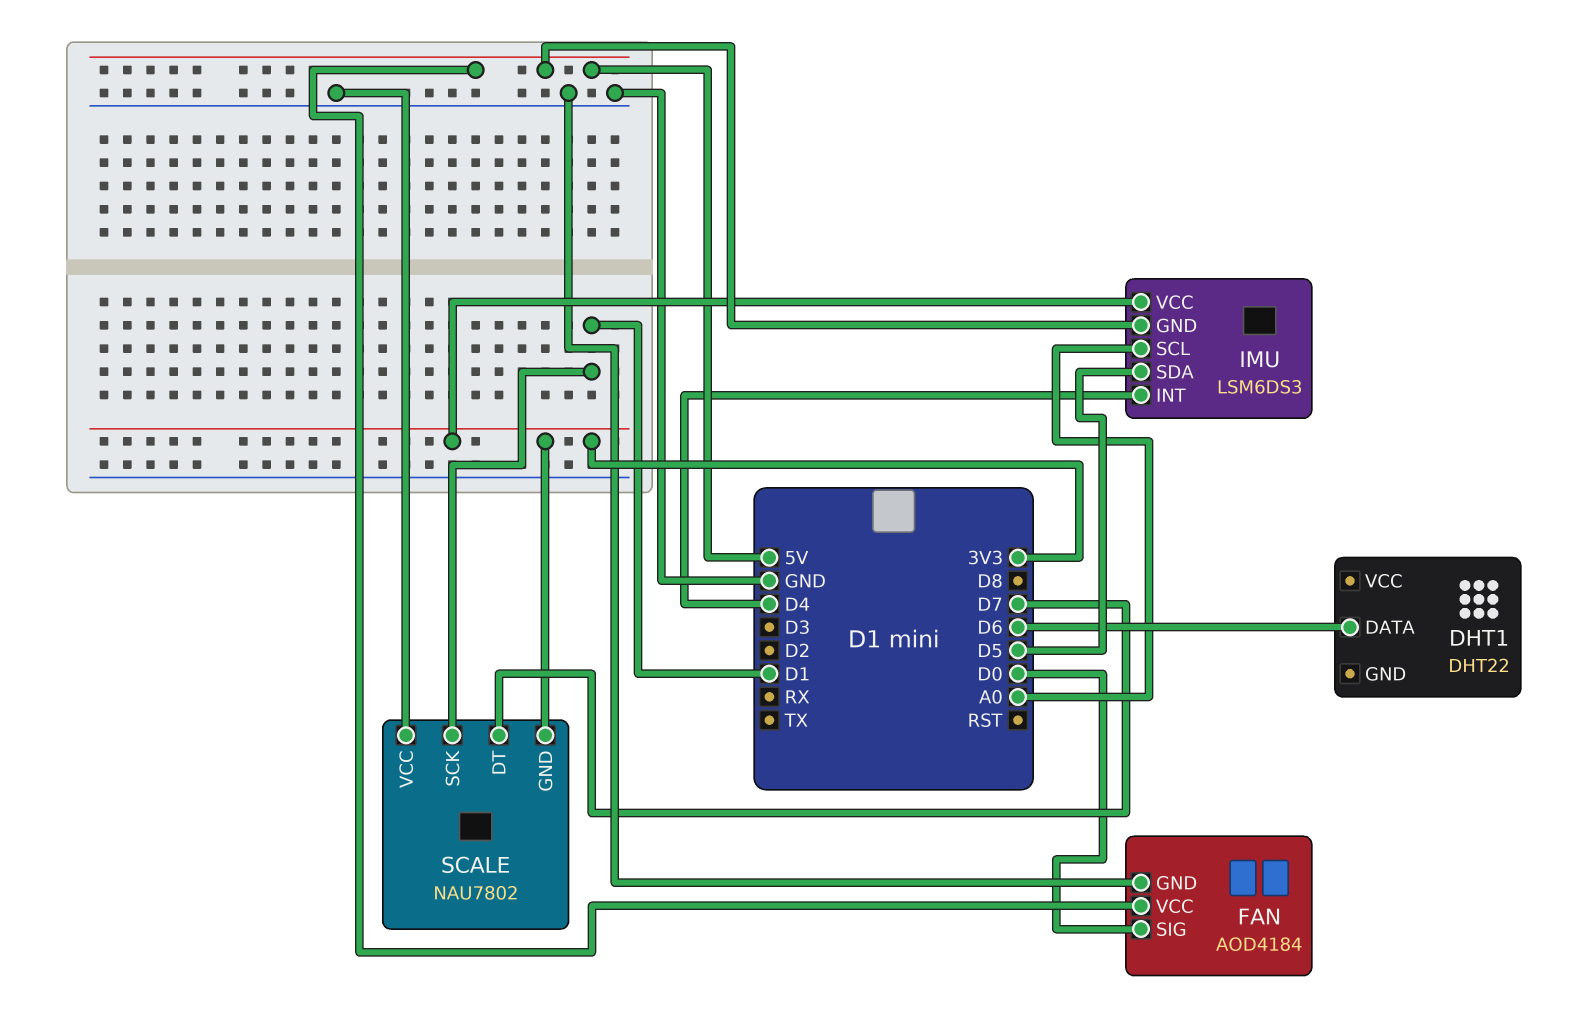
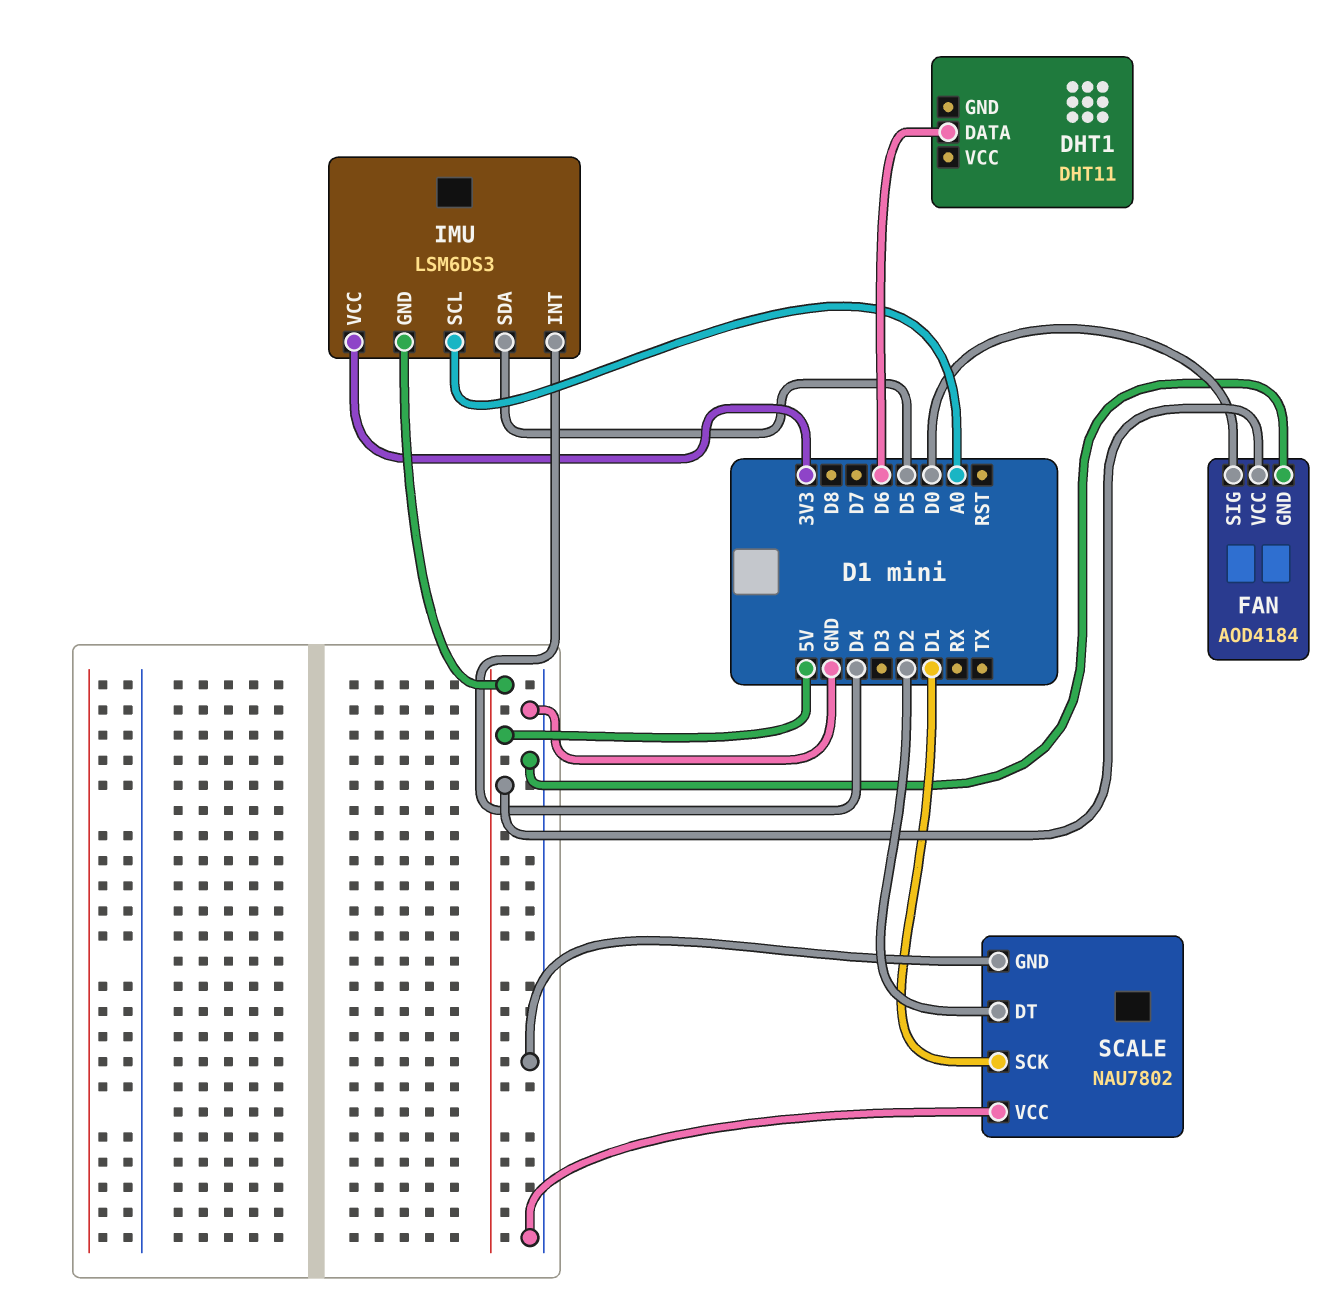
DHT1: DHT22 -> DHT11
SCALE pin DT: D7 -> D2
SCALE pin GND: 3V3 -> GND

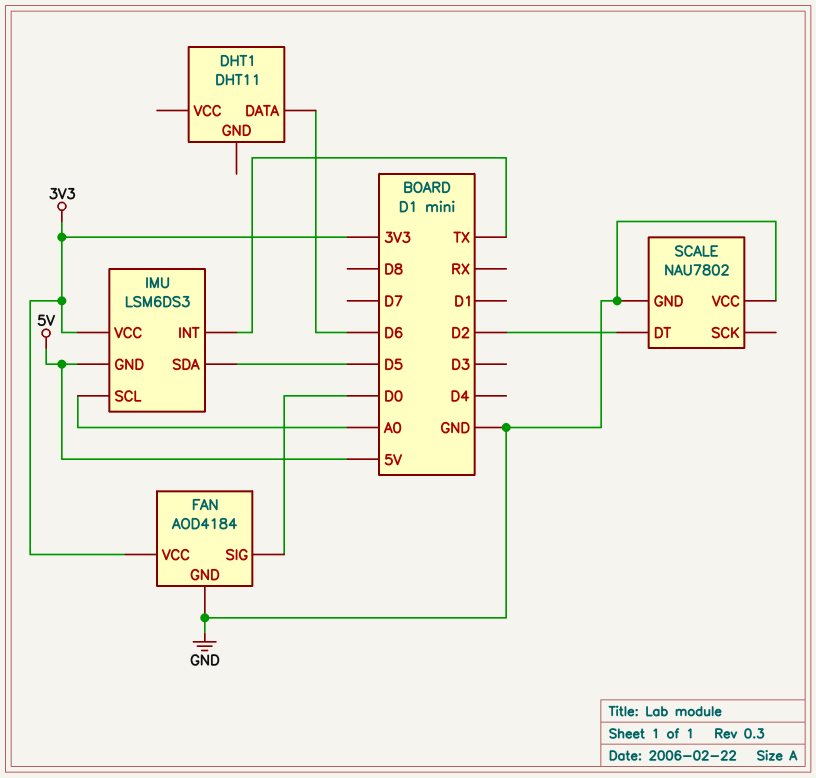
FAN pin VCC: 5V -> 3V3
IMU pin INT: D4 -> TX
SCALE pin SCK: D1 -> none

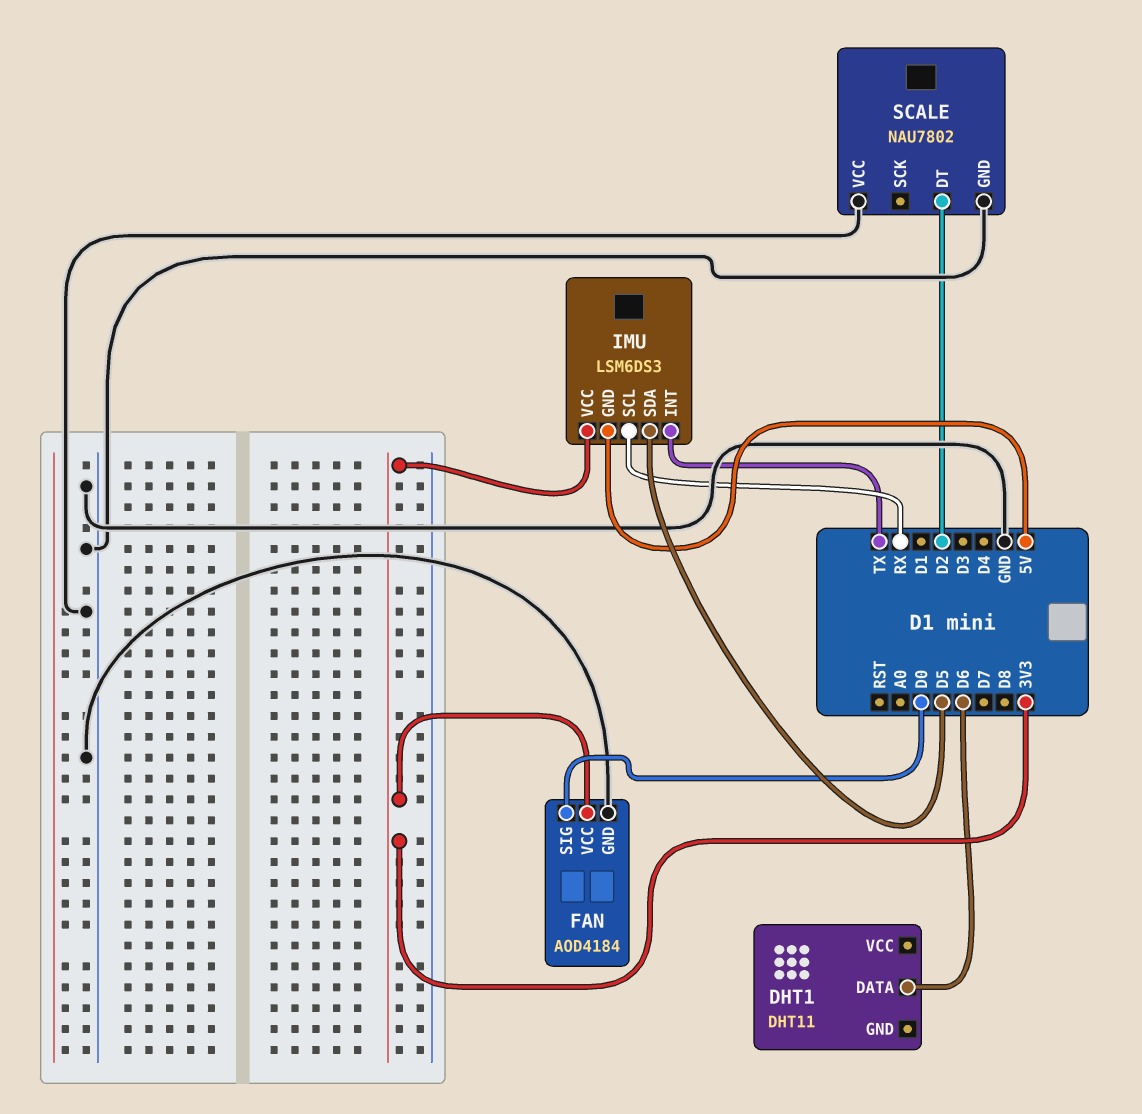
IMU pin SCL: A0 -> RX

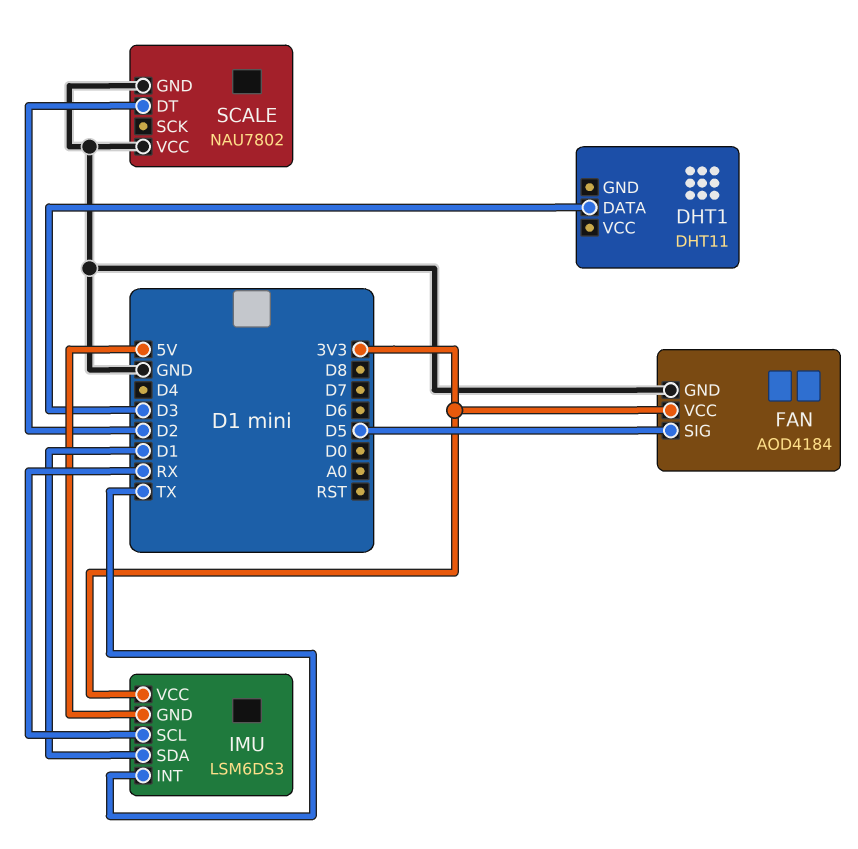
DHT1 pin DATA: D6 -> D3
FAN pin SIG: D0 -> D5
IMU pin SDA: D5 -> D1

